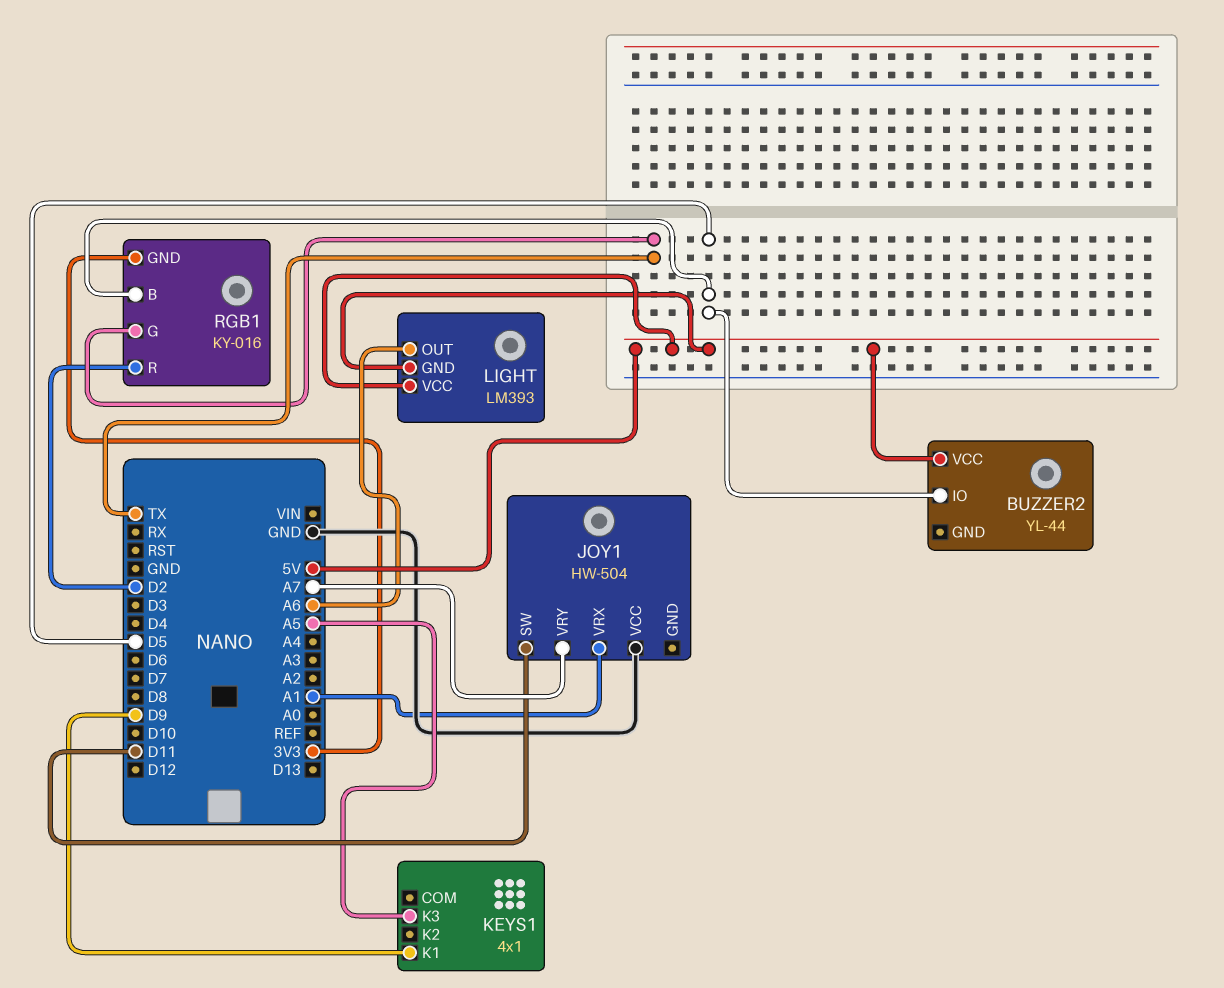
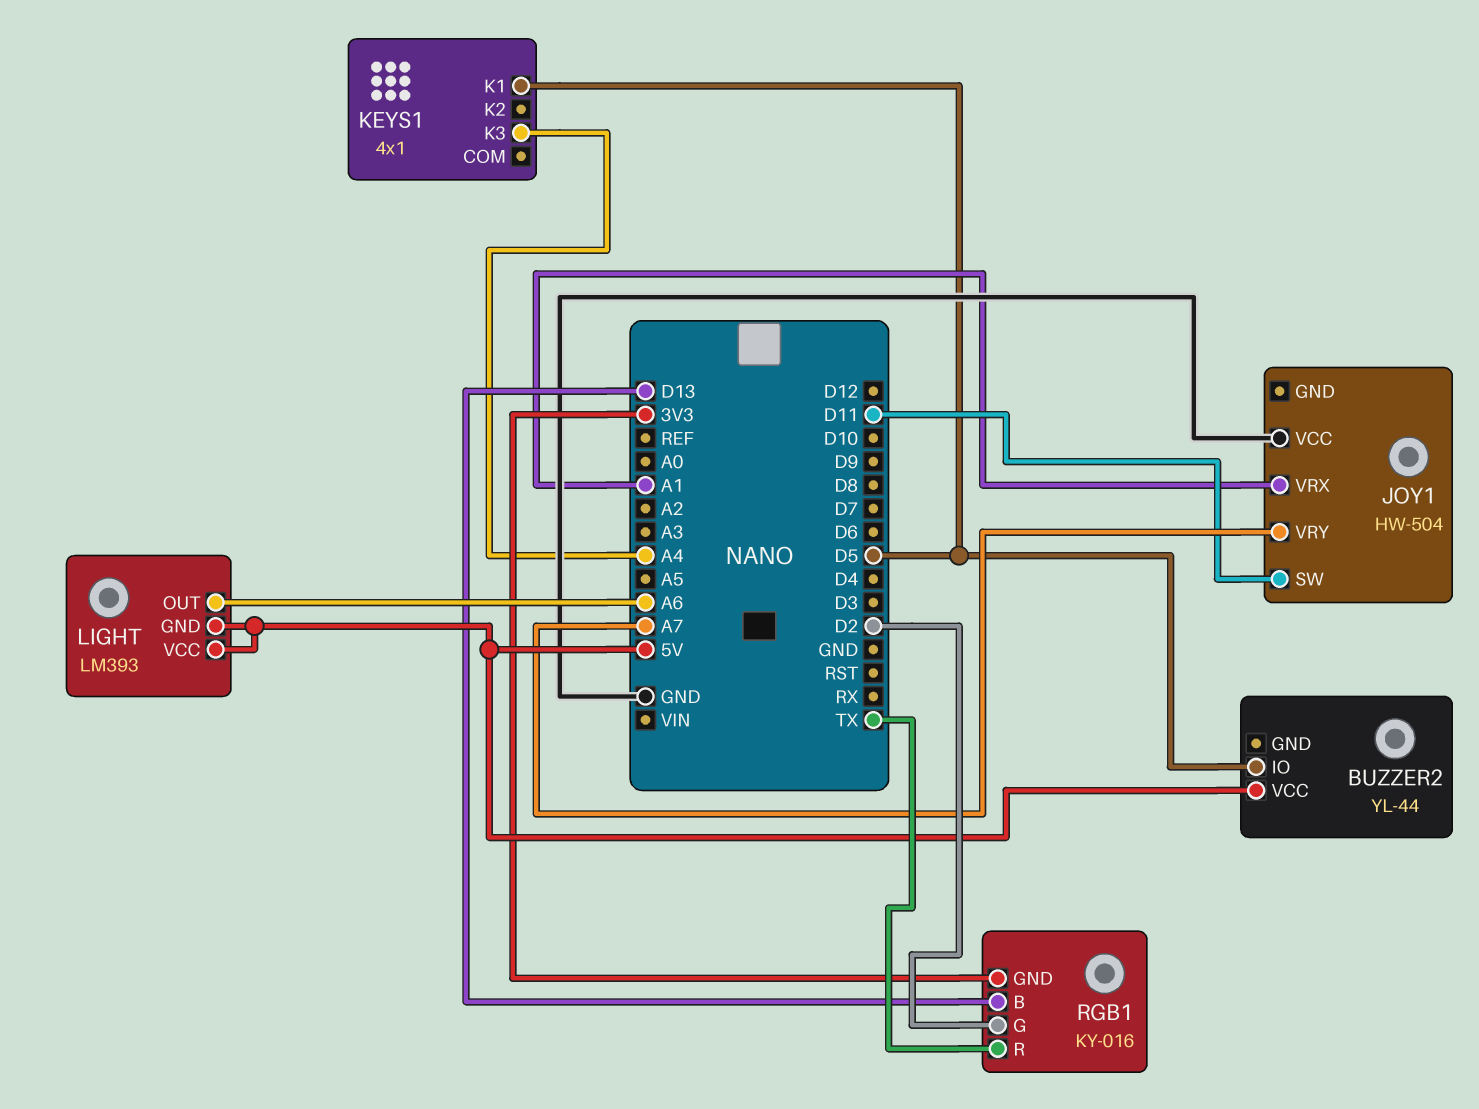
KEYS1 pin K1: D9 -> D5
KEYS1 pin K3: A5 -> A4
RGB1 pin B: D5 -> D13
RGB1 pin G: TX -> D2
RGB1 pin R: D2 -> TX

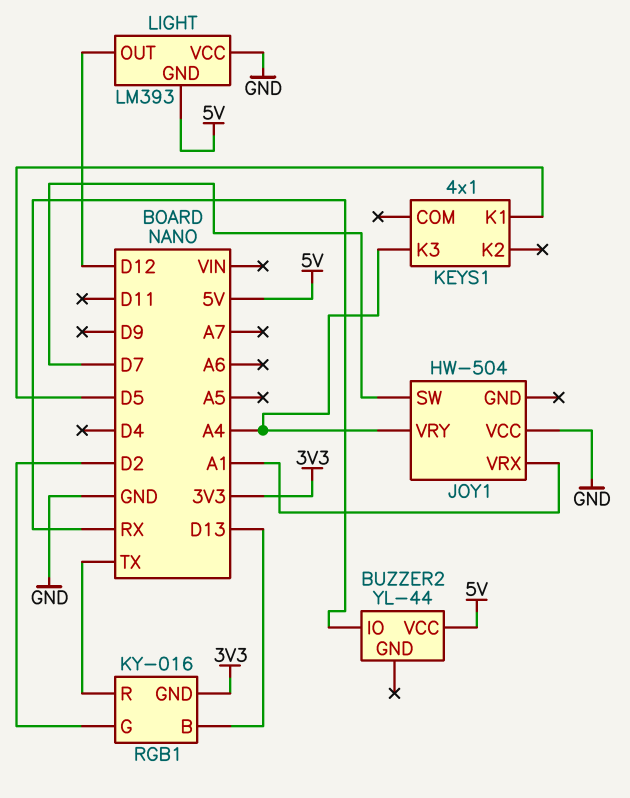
BUZZER2 pin IO: D5 -> RX
JOY1 pin SW: D11 -> D7
JOY1 pin VRY: A7 -> A4
LIGHT pin OUT: A6 -> D12
LIGHT pin VCC: 5V -> GND

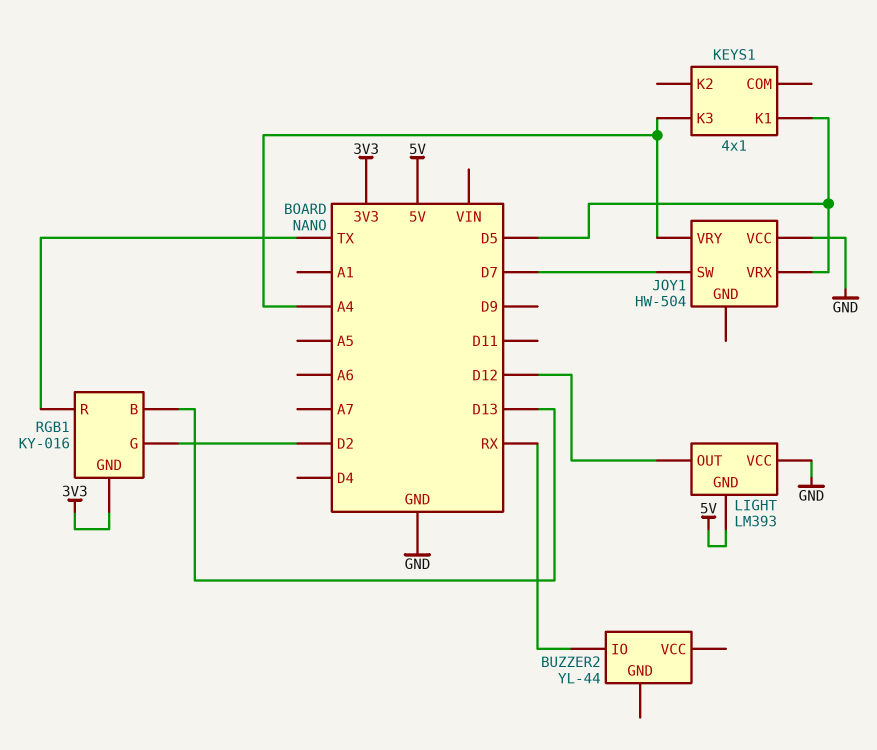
BUZZER2 pin VCC: 5V -> none
JOY1 pin VRX: A1 -> D5

